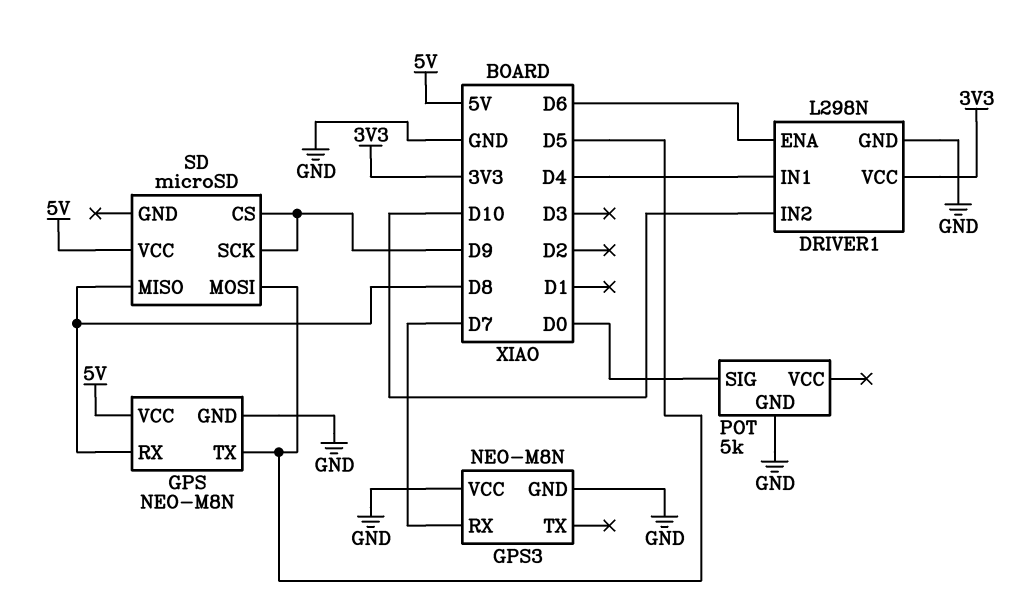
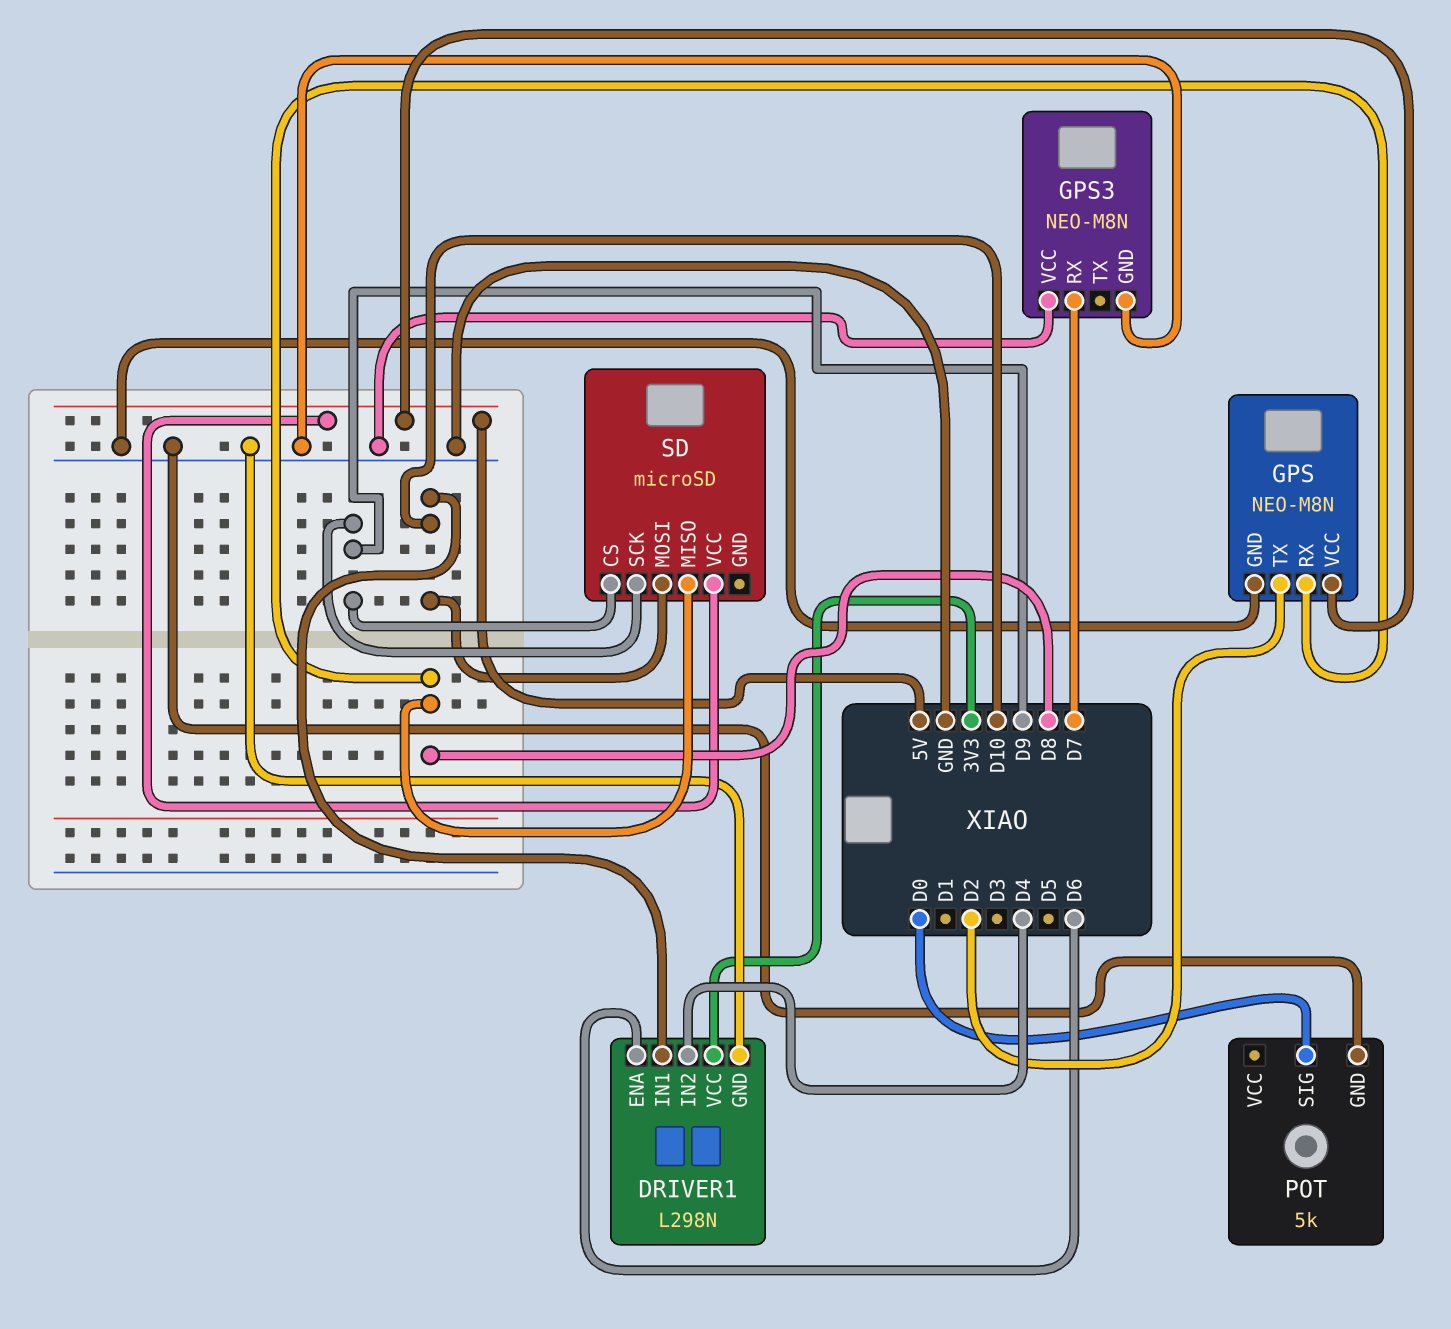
DRIVER1 pin IN1: D4 -> D10
DRIVER1 pin IN2: D10 -> D4
GPS pin TX: D5 -> D2
SD pin MOSI: D5 -> D10

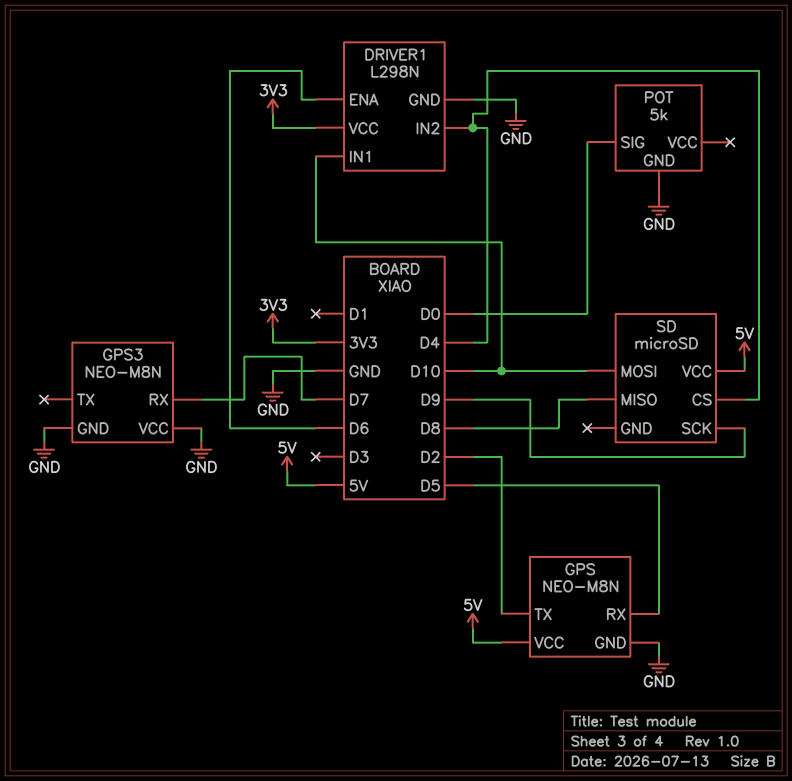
GPS pin RX: D8 -> D5
SD pin CS: D9 -> D4

